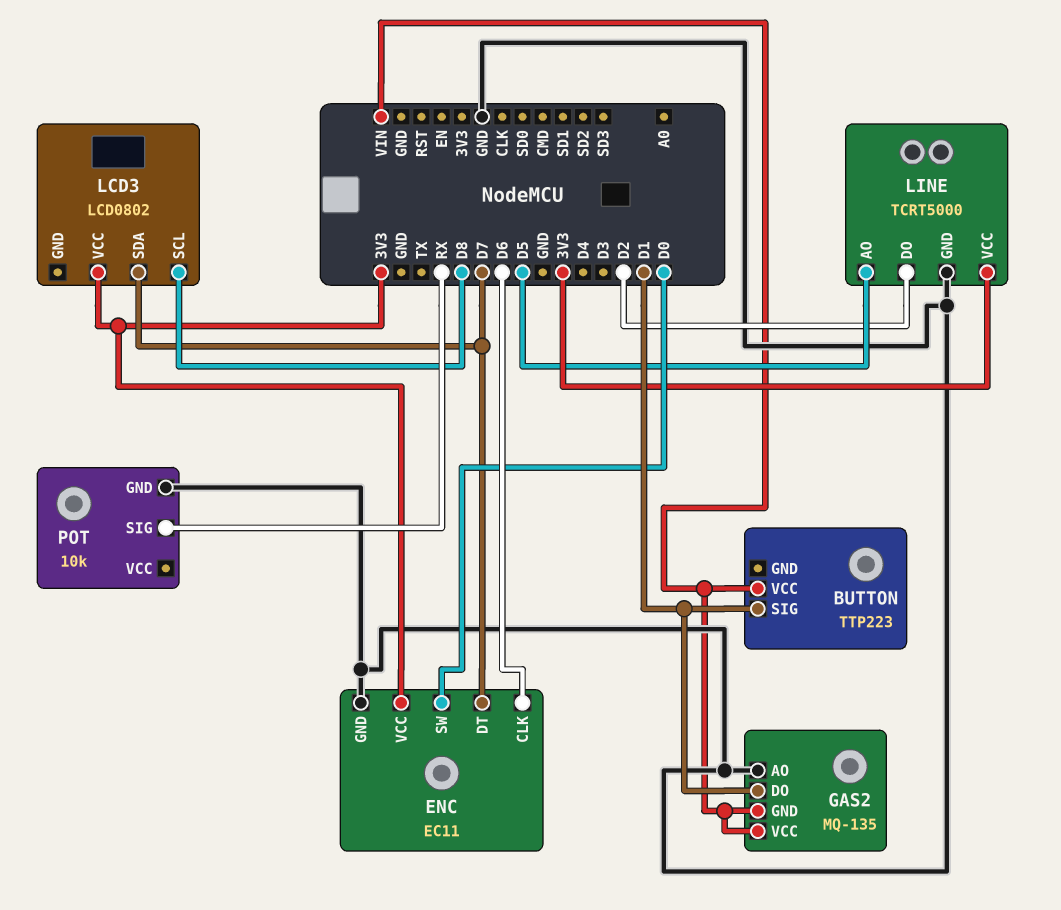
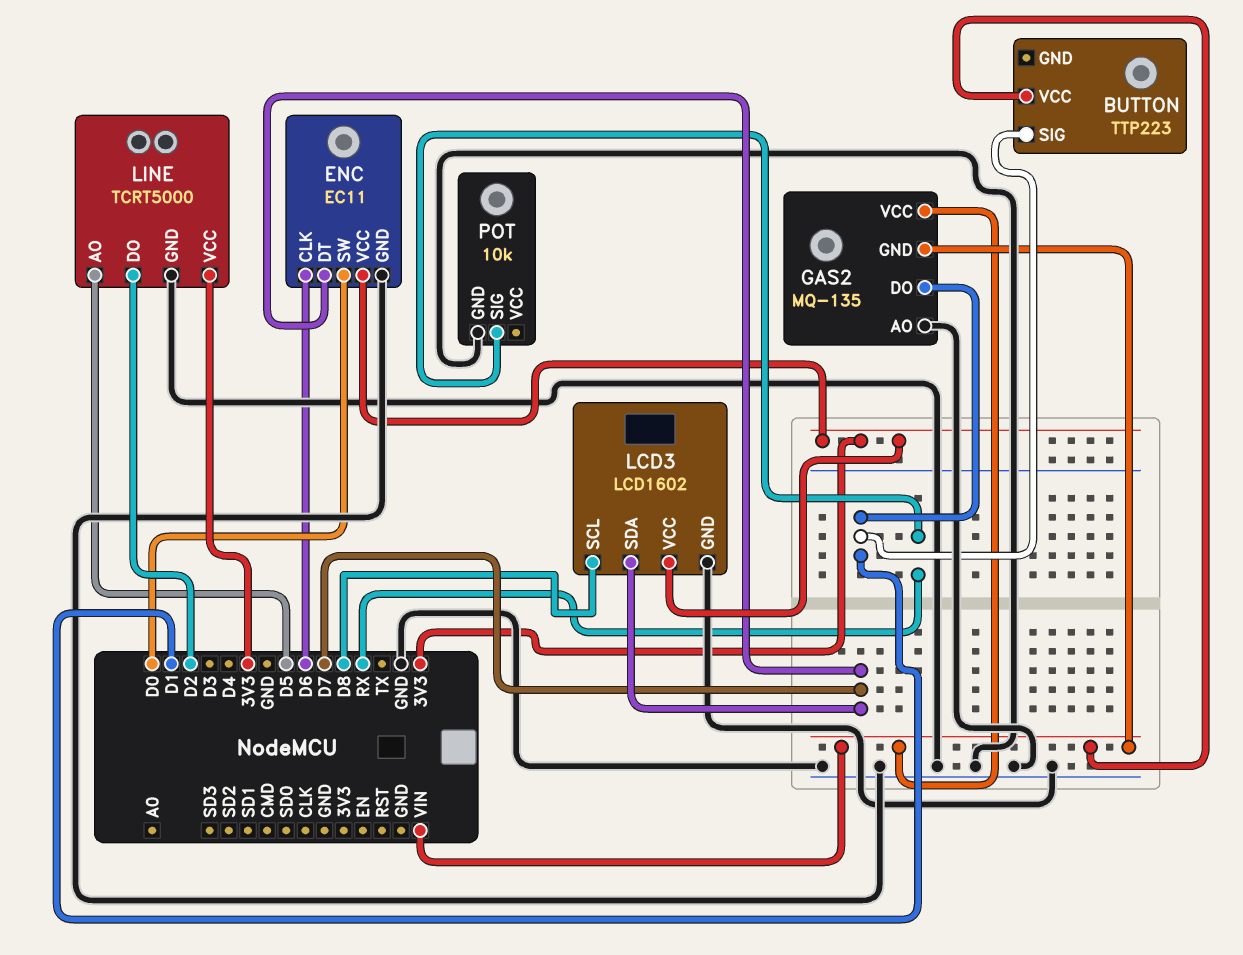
LCD3: LCD0802 -> LCD1602
LCD3 pin GND: none -> GND

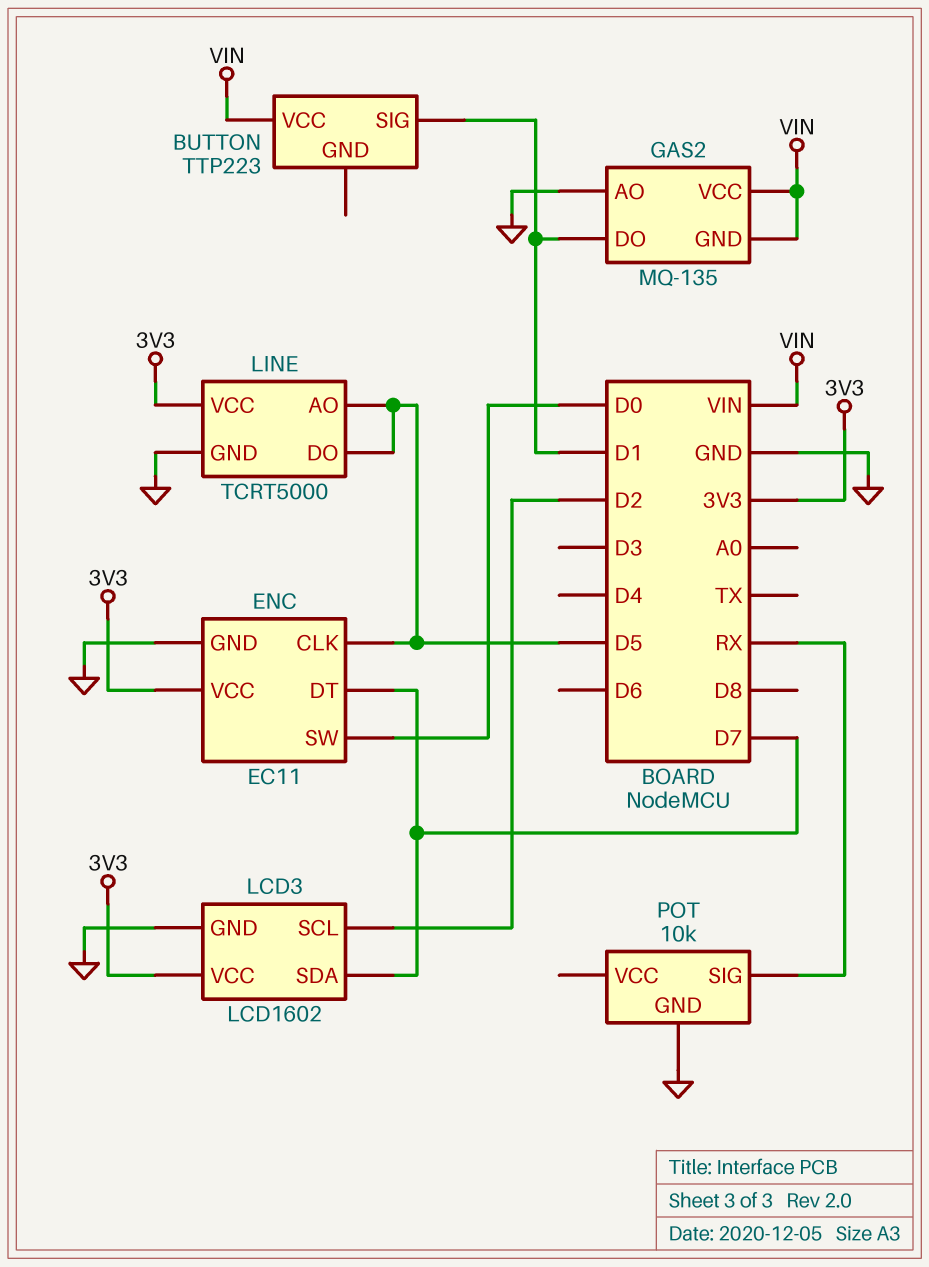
ENC pin CLK: D6 -> D5
LCD3 pin SCL: D8 -> D2
LINE pin DO: D2 -> D5

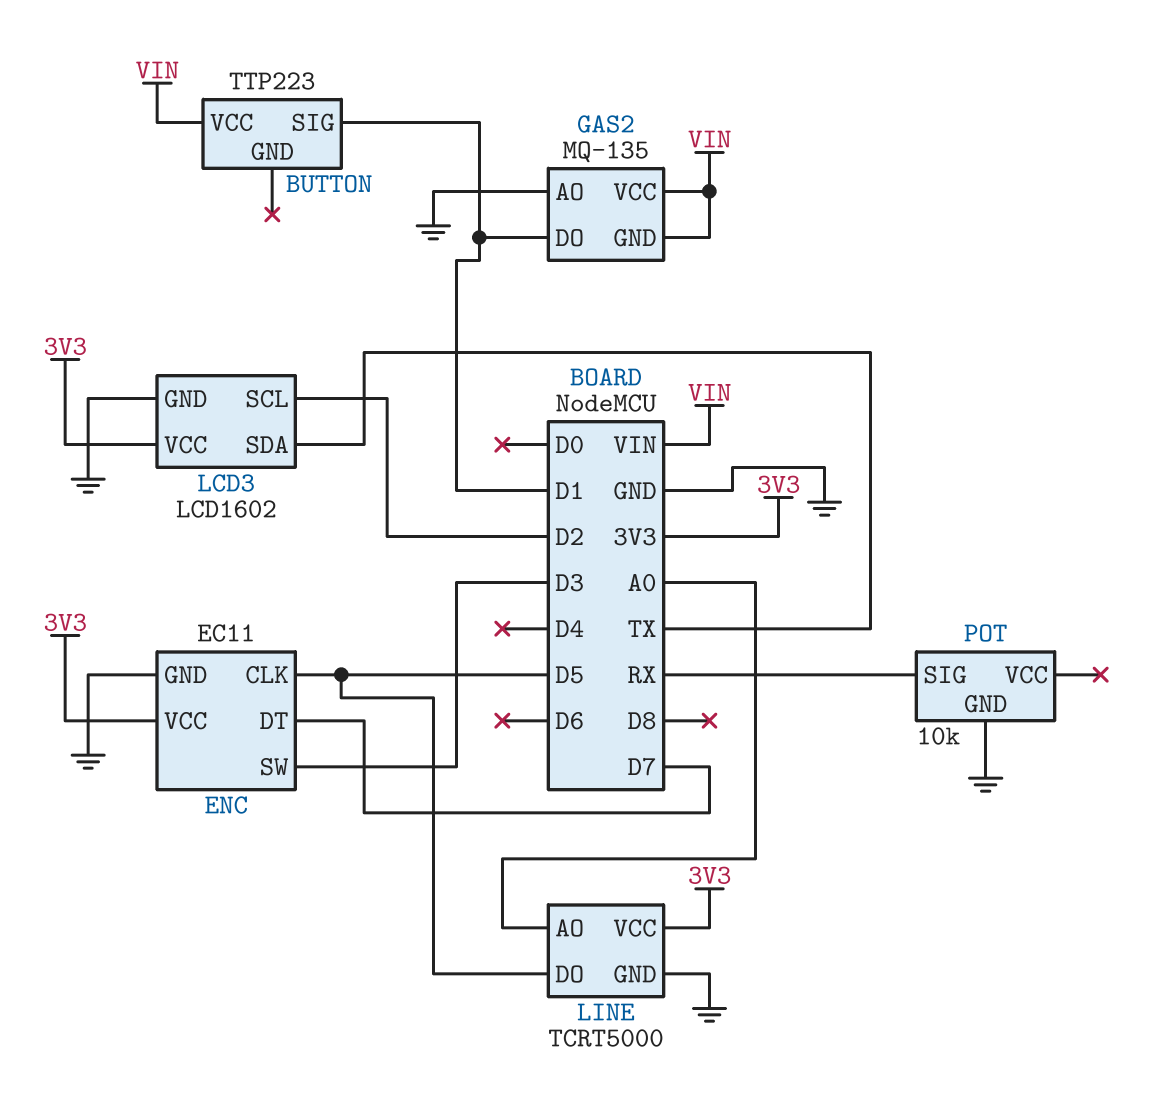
ENC pin SW: D0 -> D3
LCD3 pin SDA: D7 -> TX
LINE pin AO: D5 -> A0

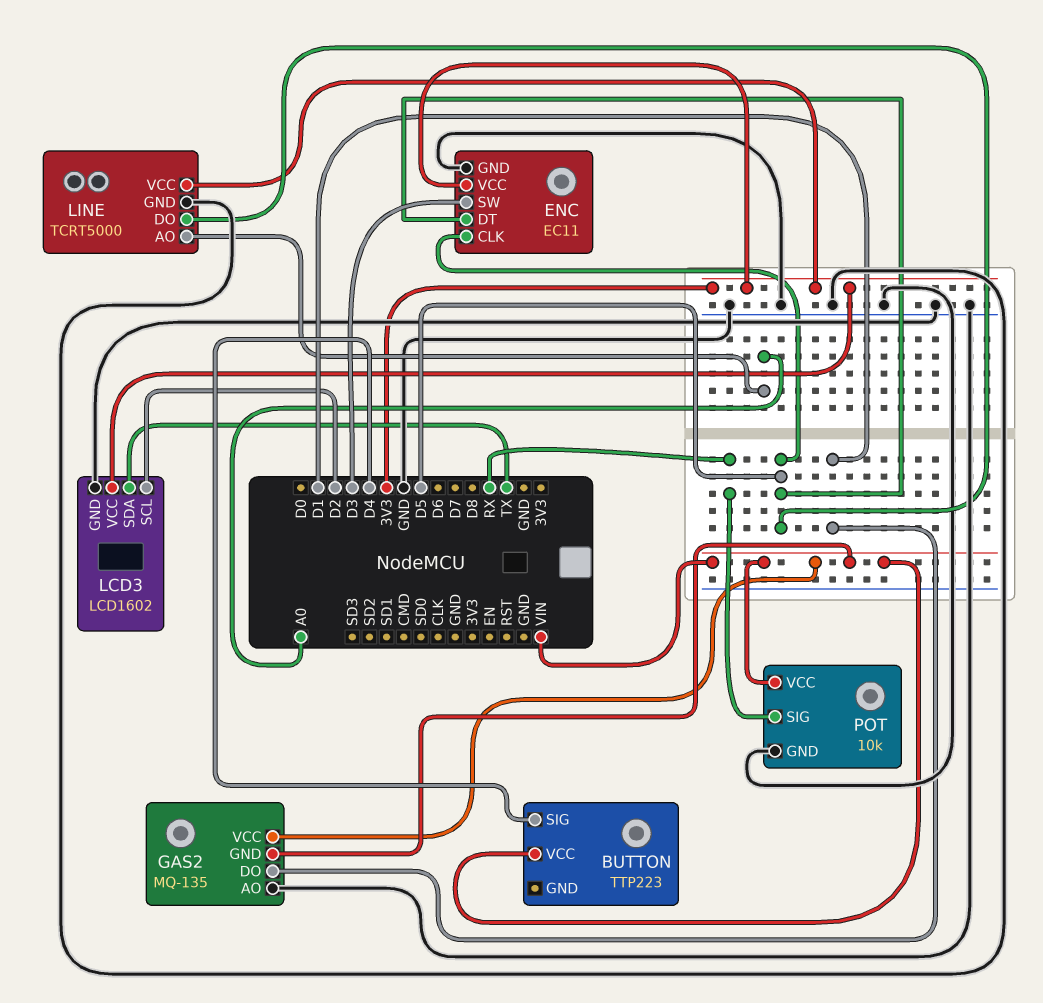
BUTTON pin SIG: D1 -> D4
ENC pin DT: D7 -> D5
POT pin VCC: none -> VIN

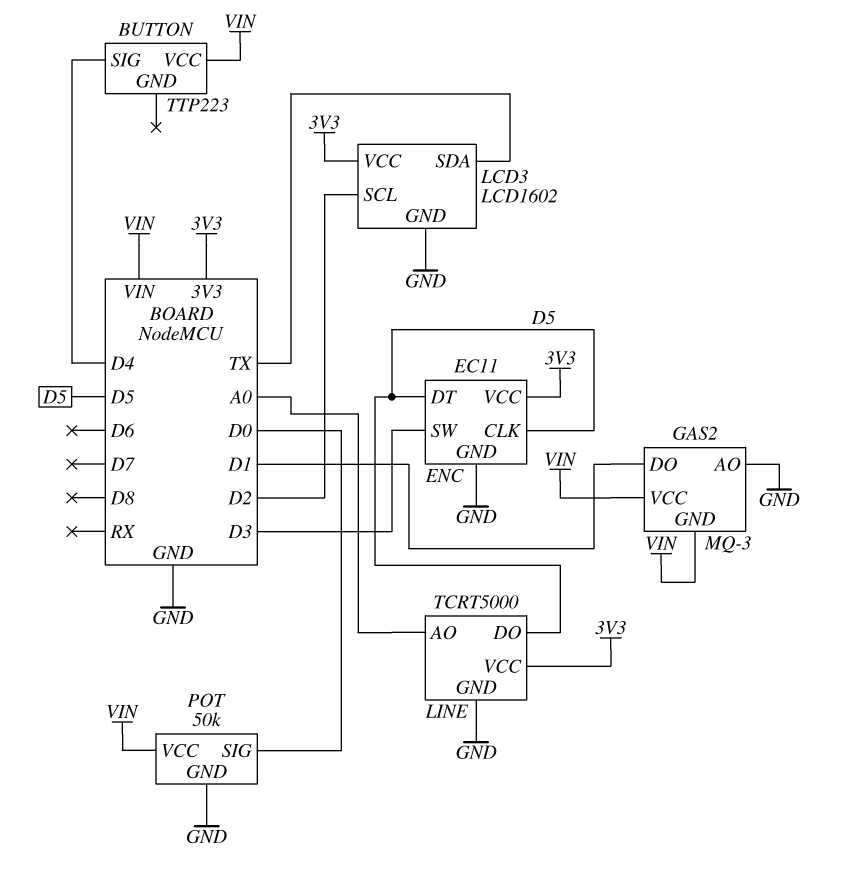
GAS2: MQ-135 -> MQ-3
POT: 10k -> 50k
POT pin SIG: RX -> D0

